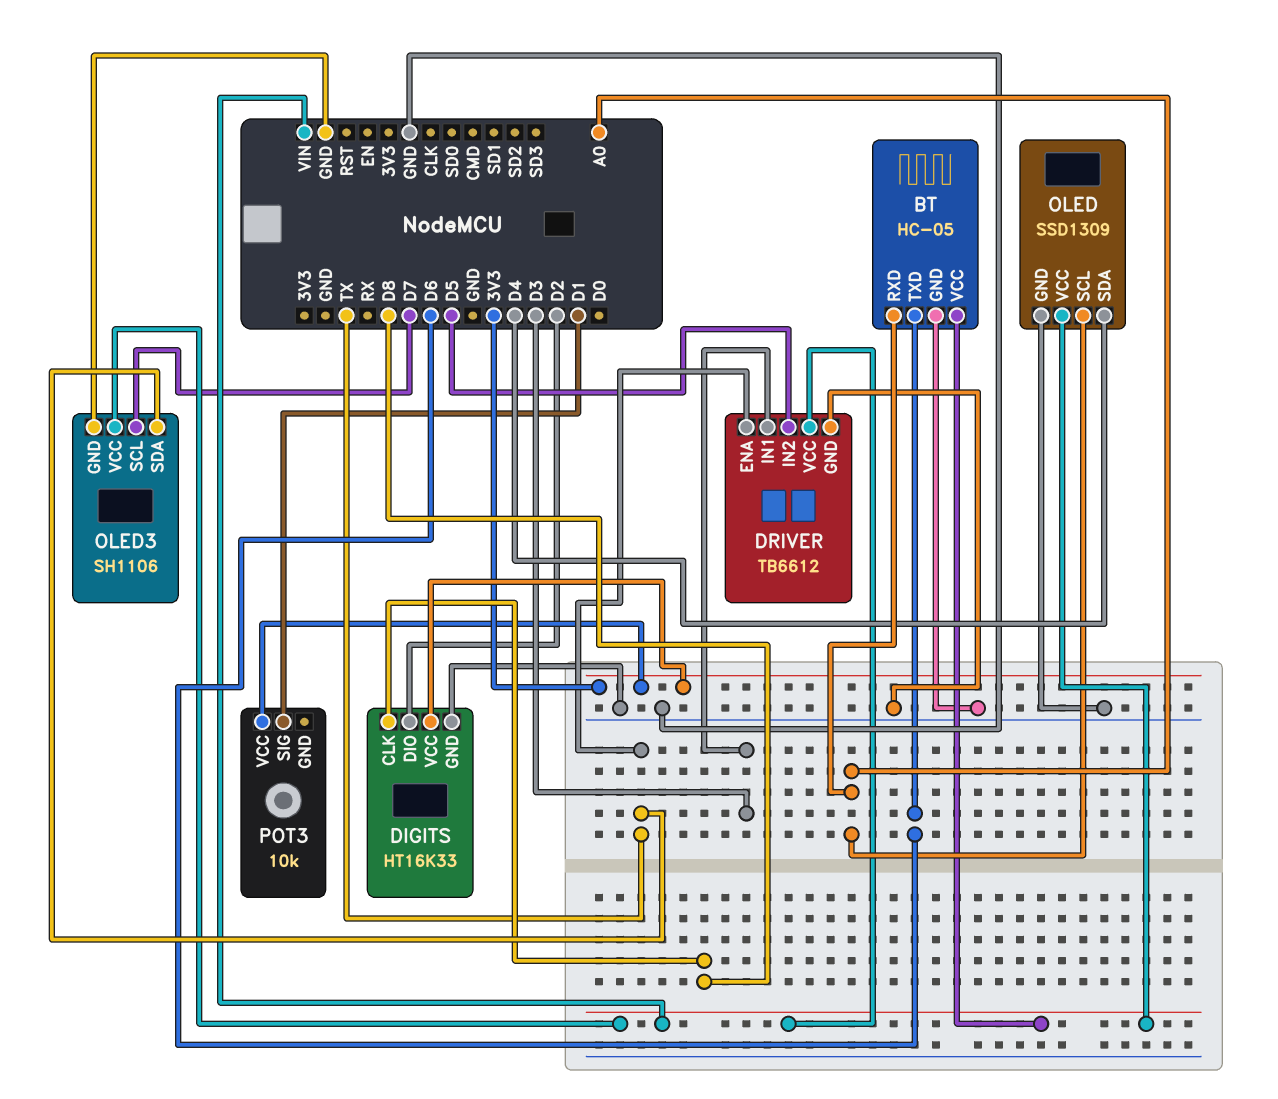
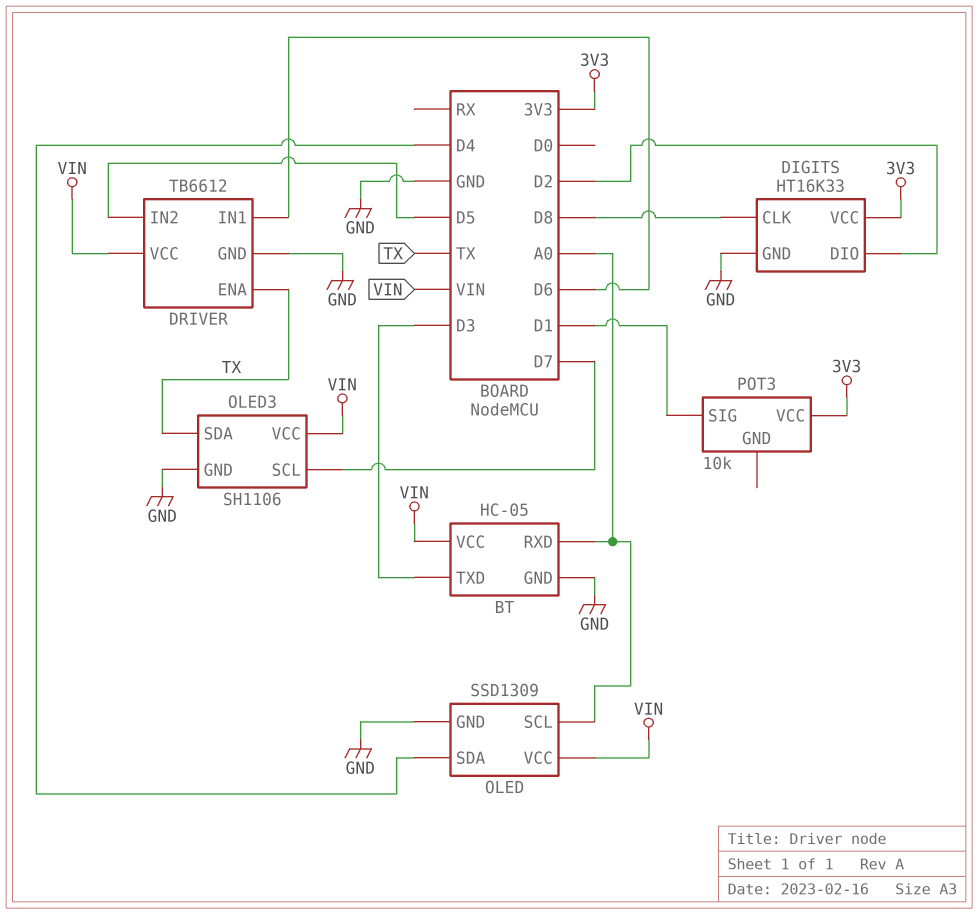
BT pin TXD: D6 -> D3
DRIVER pin IN1: D3 -> D6

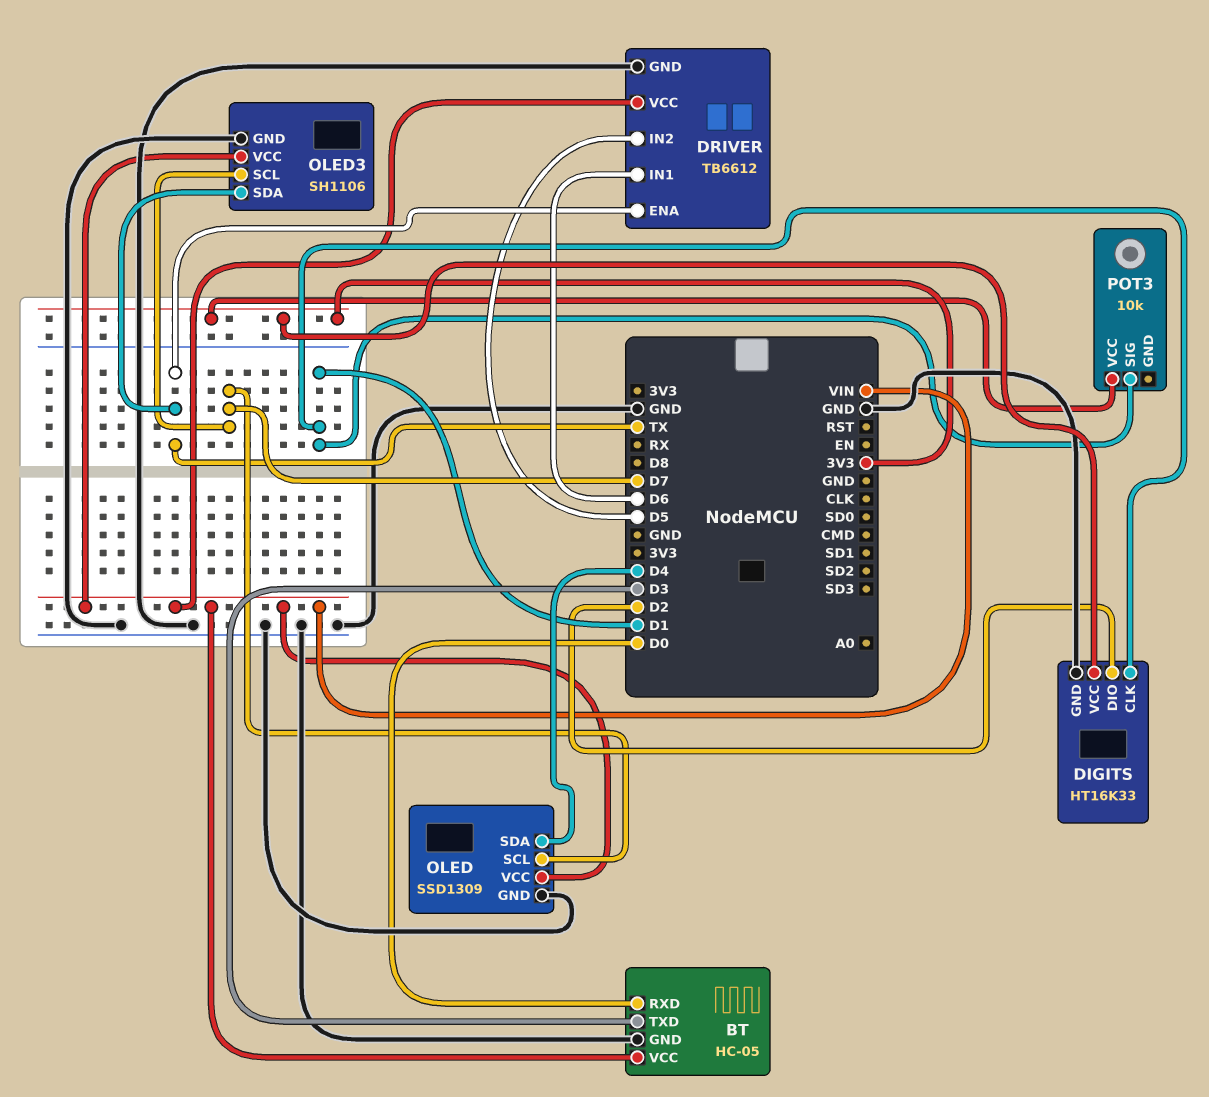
BT pin RXD: A0 -> D0
DIGITS pin CLK: D8 -> D1
OLED pin SCL: A0 -> D7

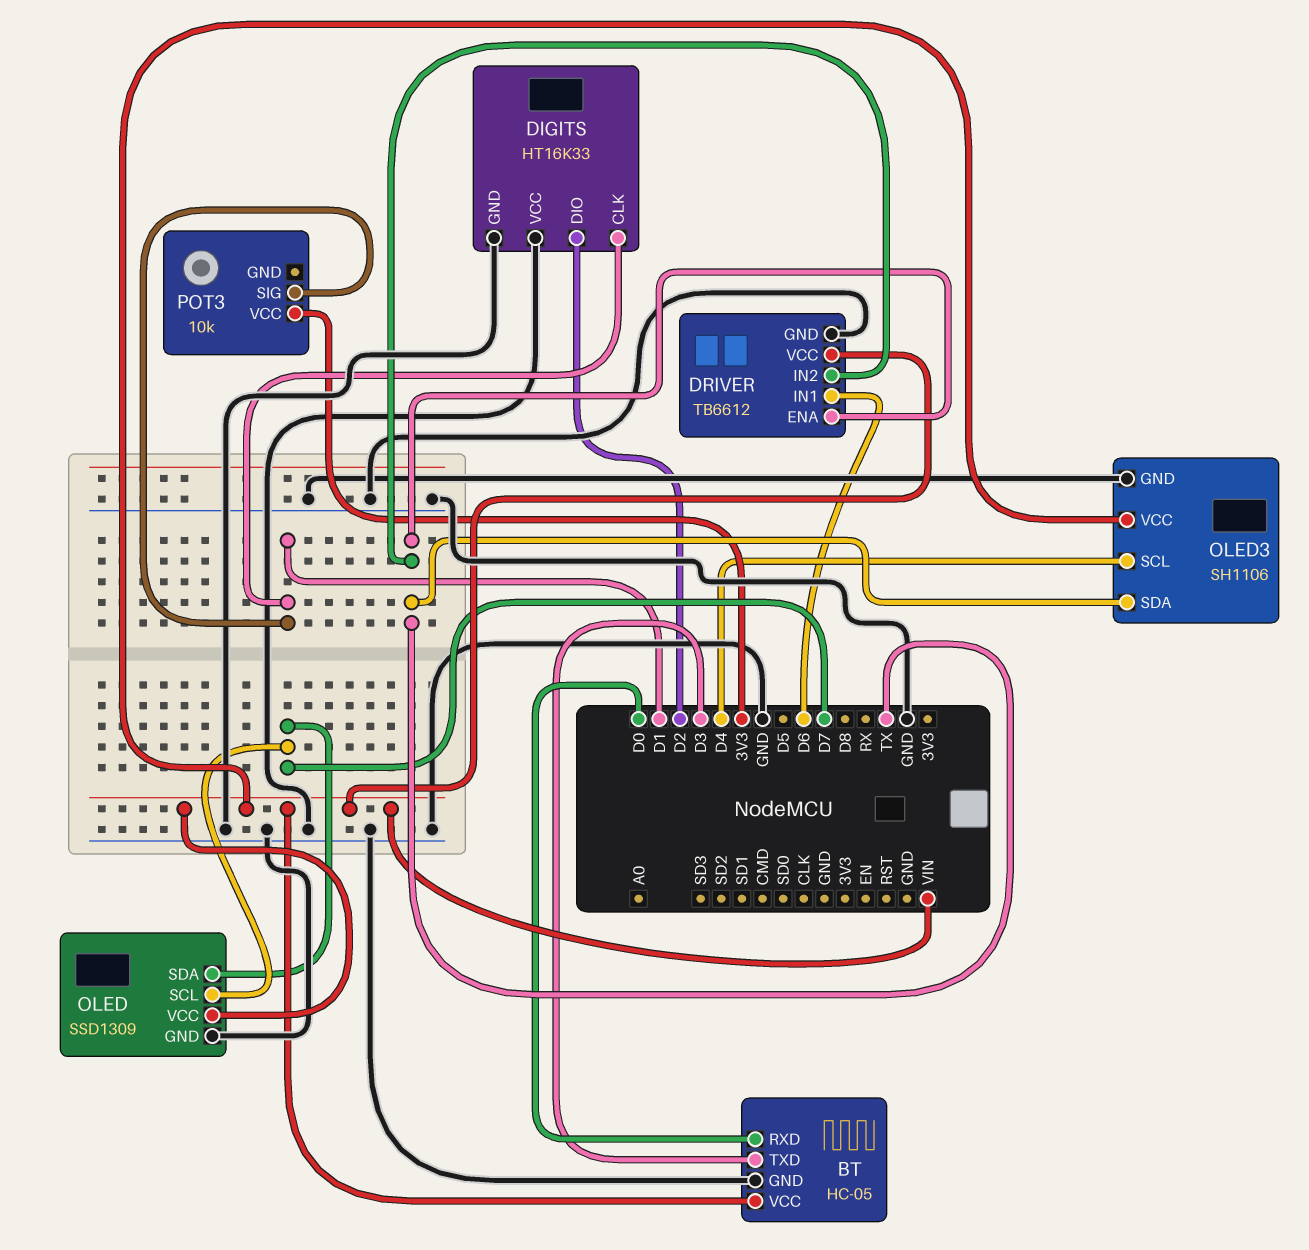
DIGITS pin VCC: 3V3 -> GND
DRIVER pin IN2: D5 -> TX
OLED pin SDA: D4 -> D7
OLED3 pin SCL: D7 -> D4

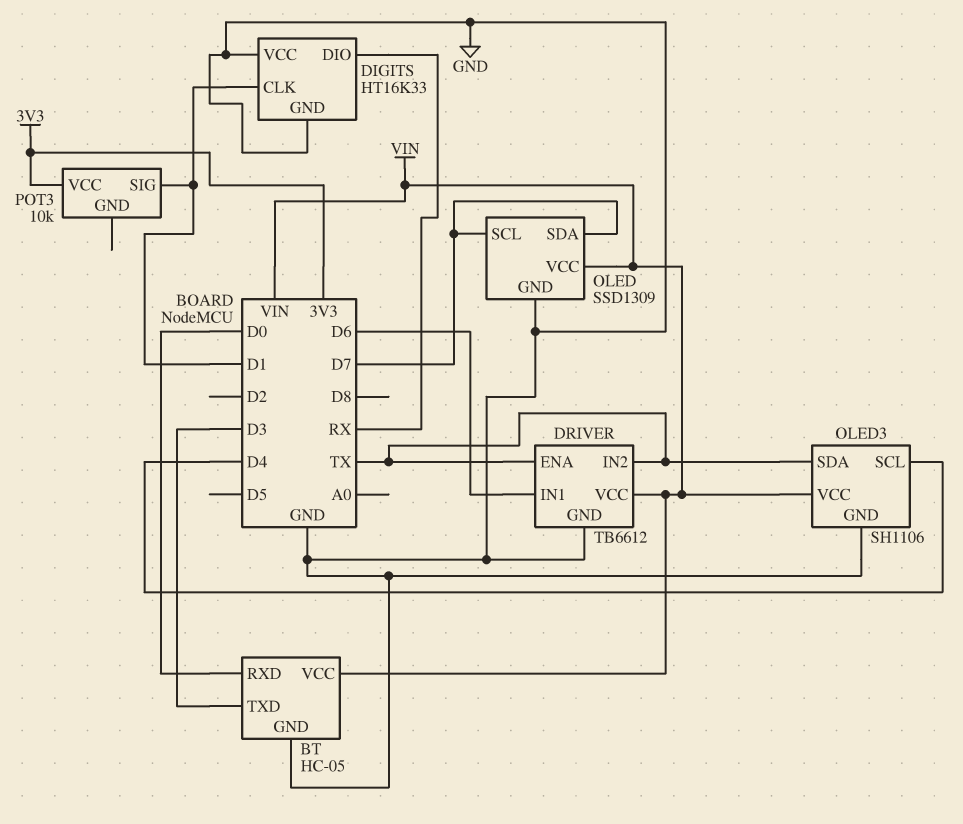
DIGITS pin DIO: D2 -> RX

